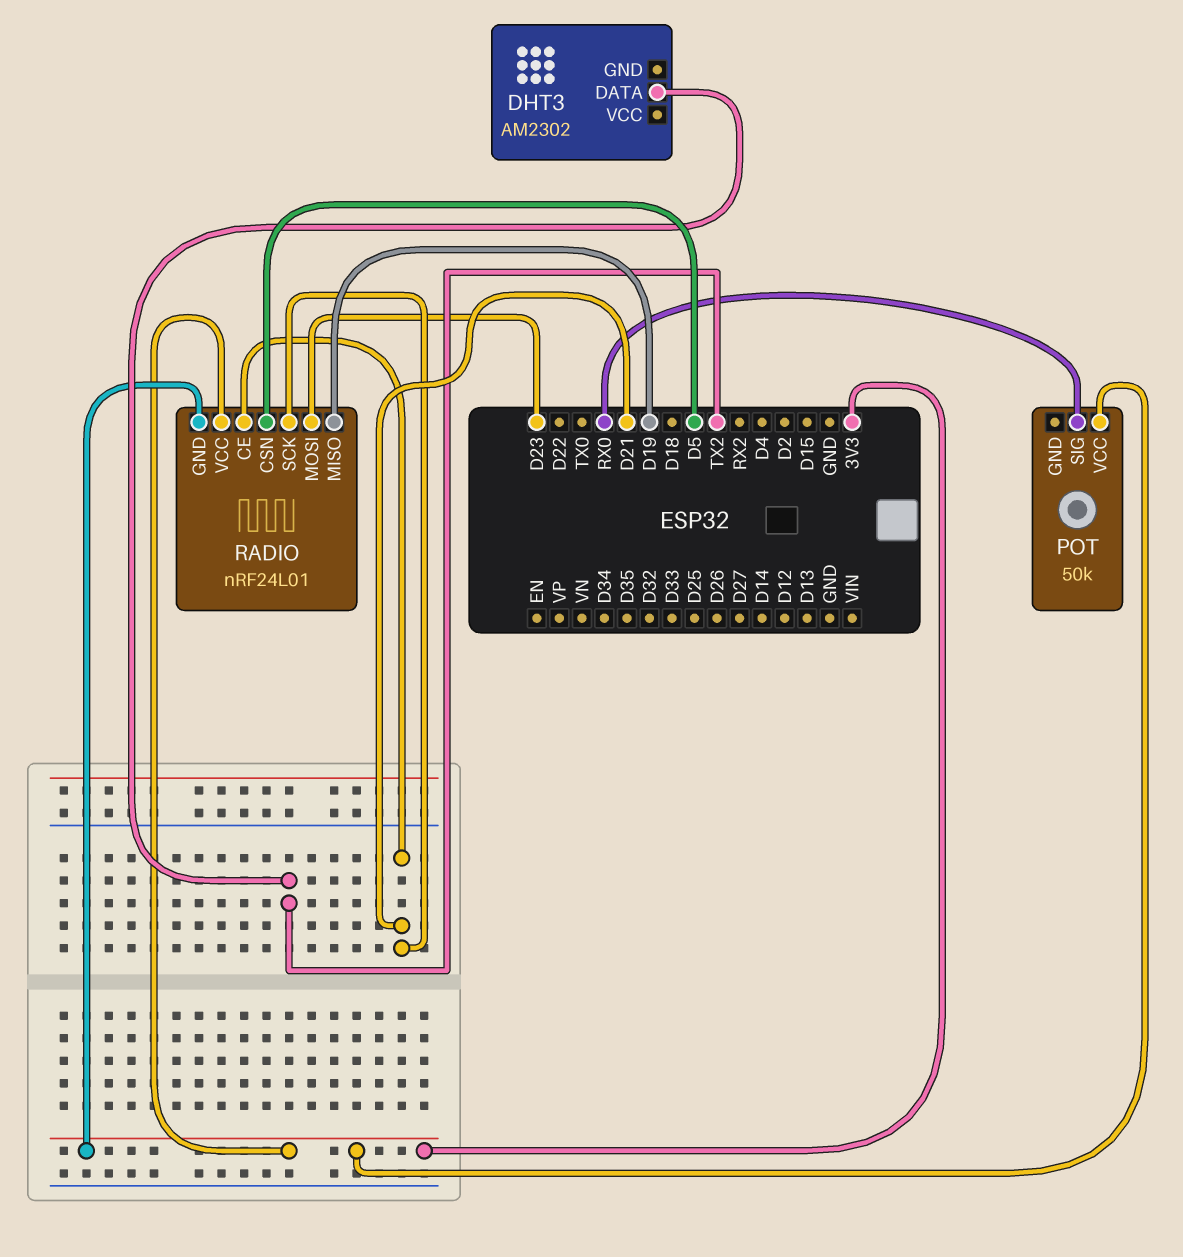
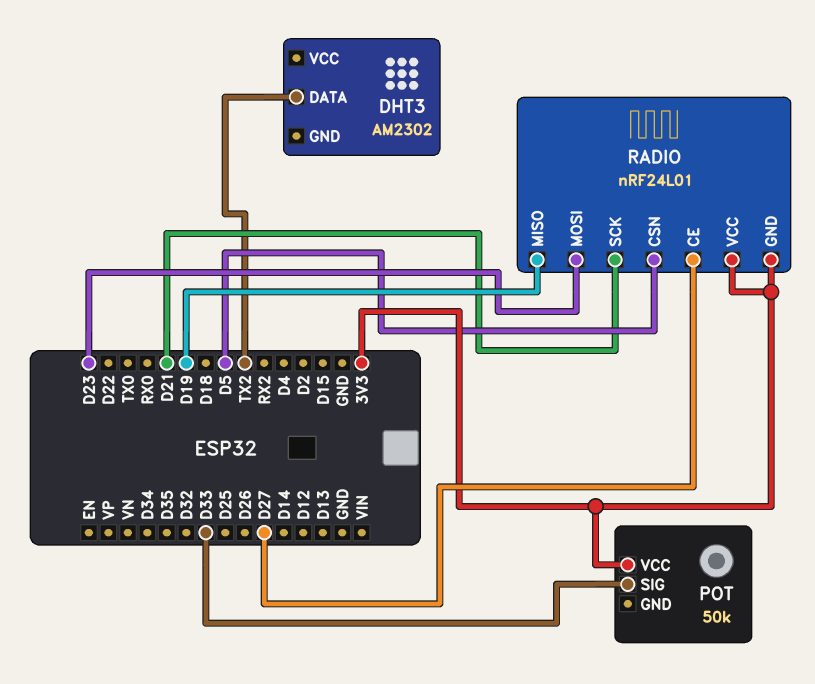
POT pin SIG: RX0 -> D33
RADIO pin CE: D21 -> D27

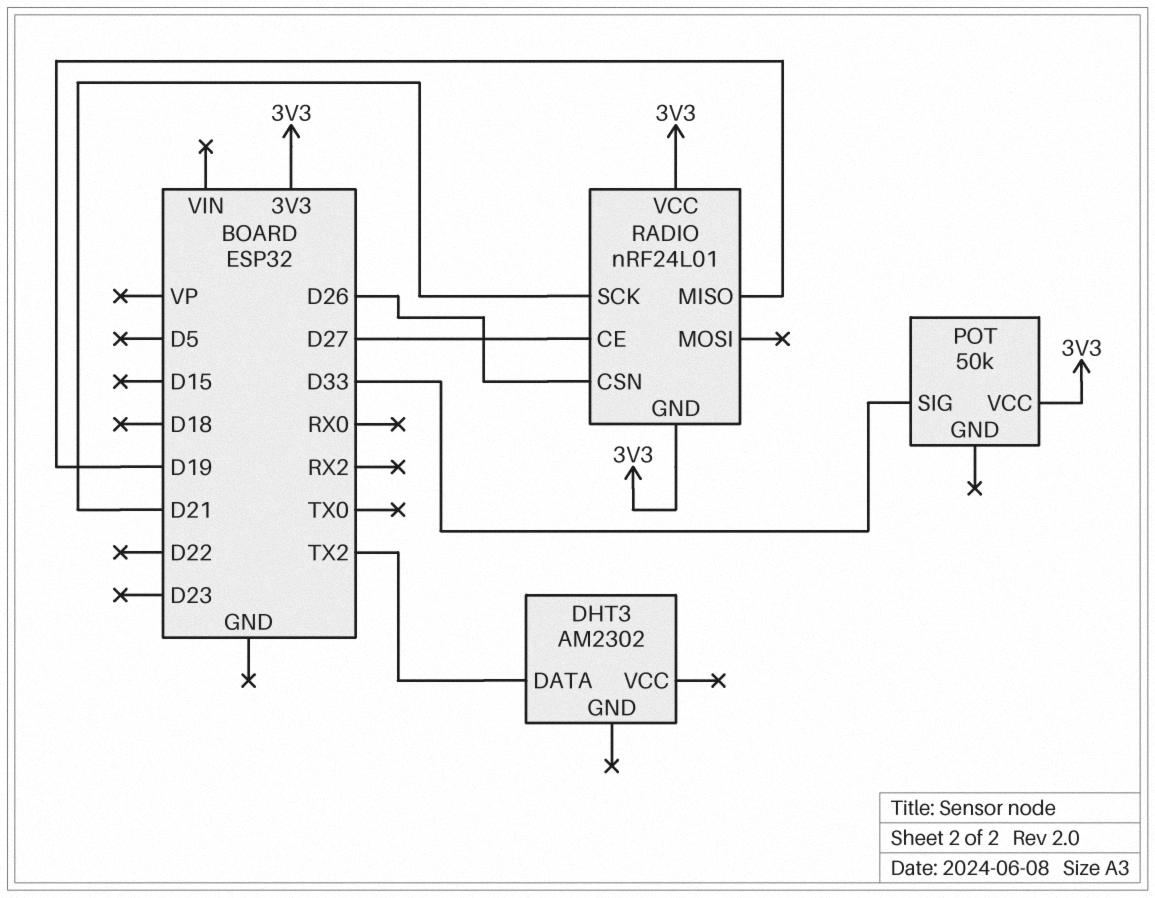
RADIO pin CSN: D5 -> D26
RADIO pin MOSI: D23 -> none

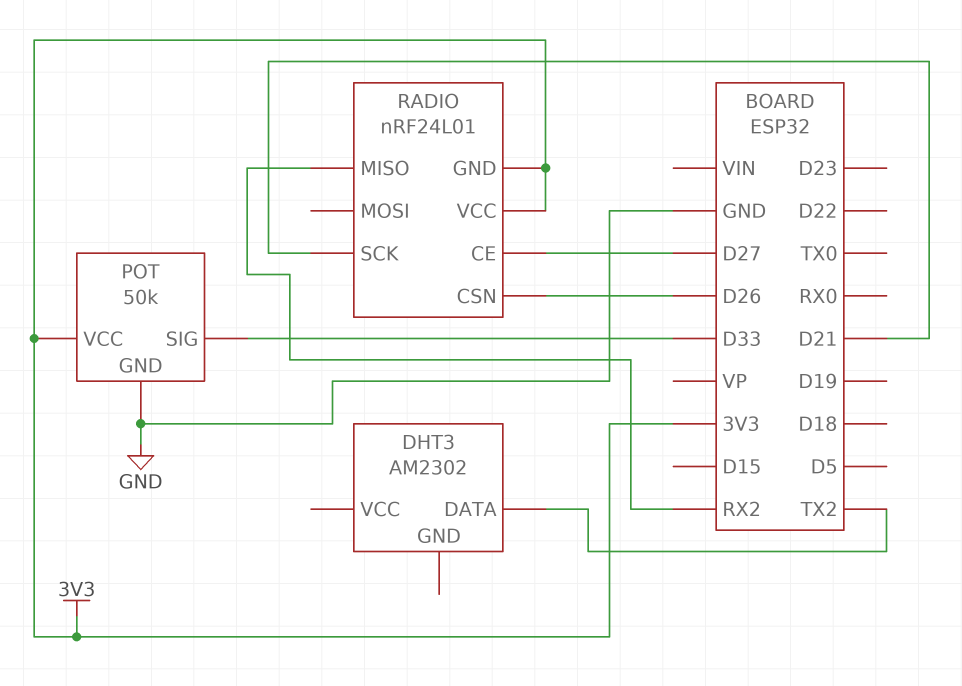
POT pin GND: none -> GND
RADIO pin MISO: D19 -> RX2

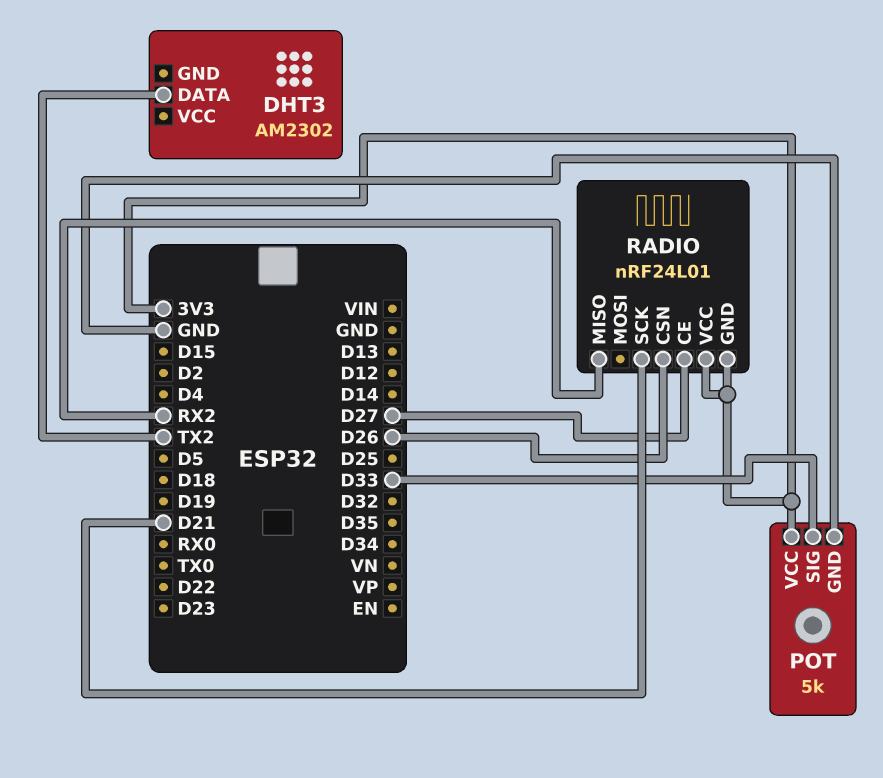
POT: 50k -> 5k

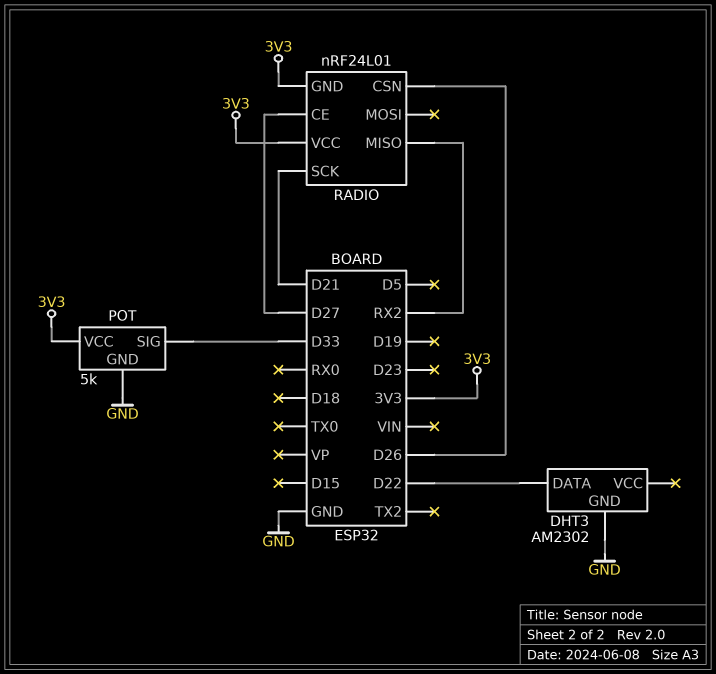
DHT3 pin DATA: TX2 -> D22
DHT3 pin GND: none -> GND

